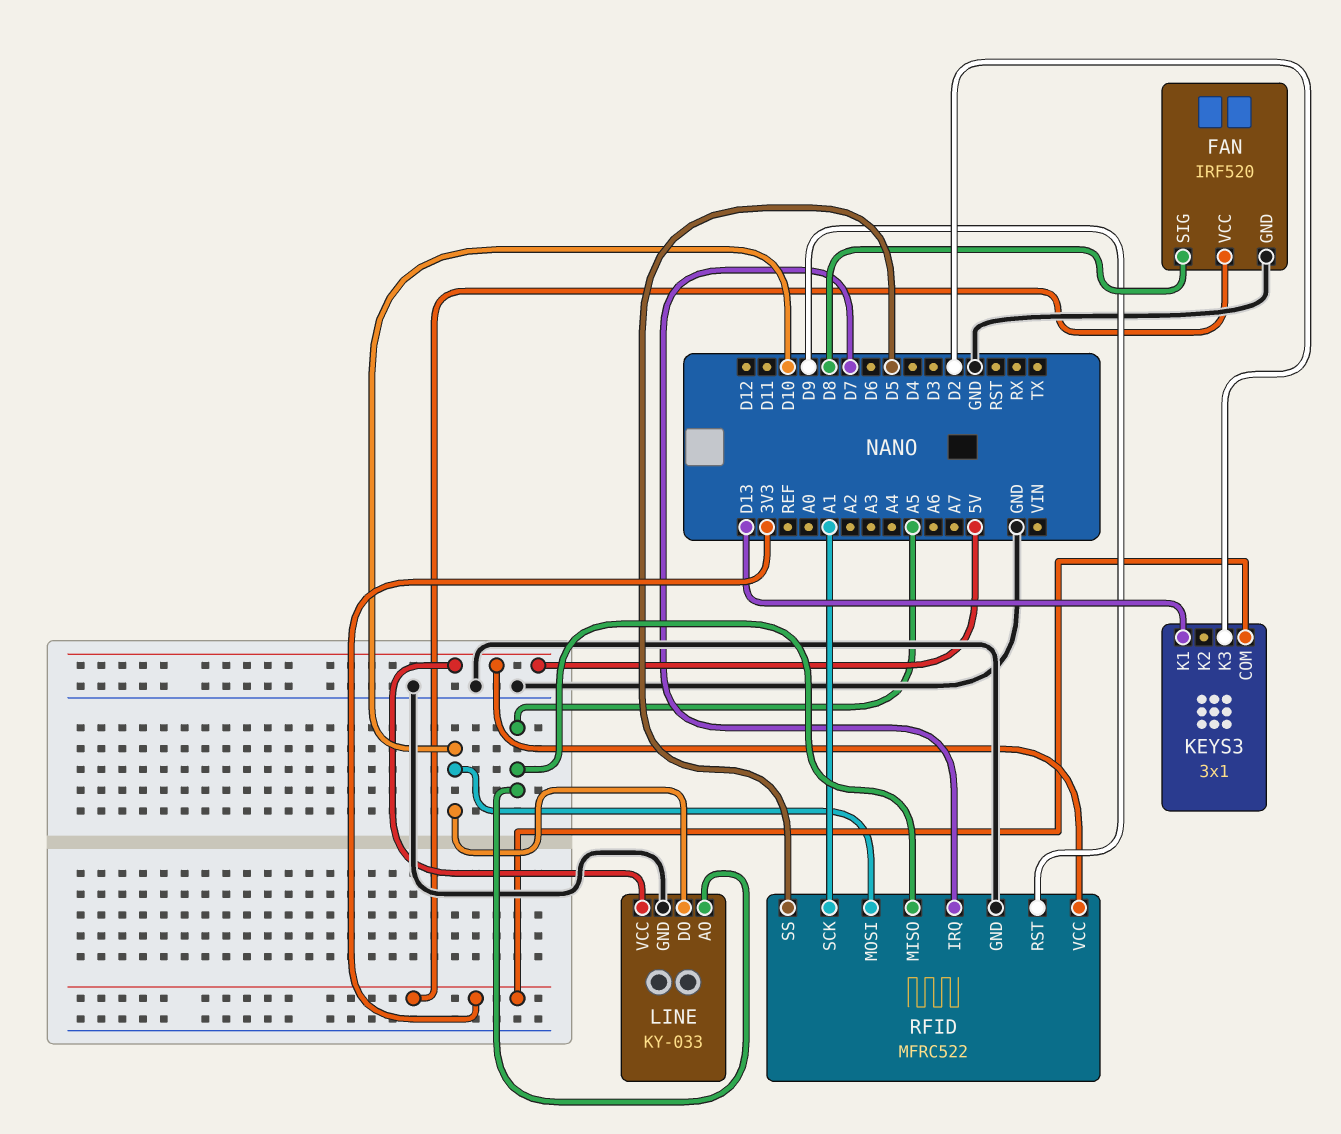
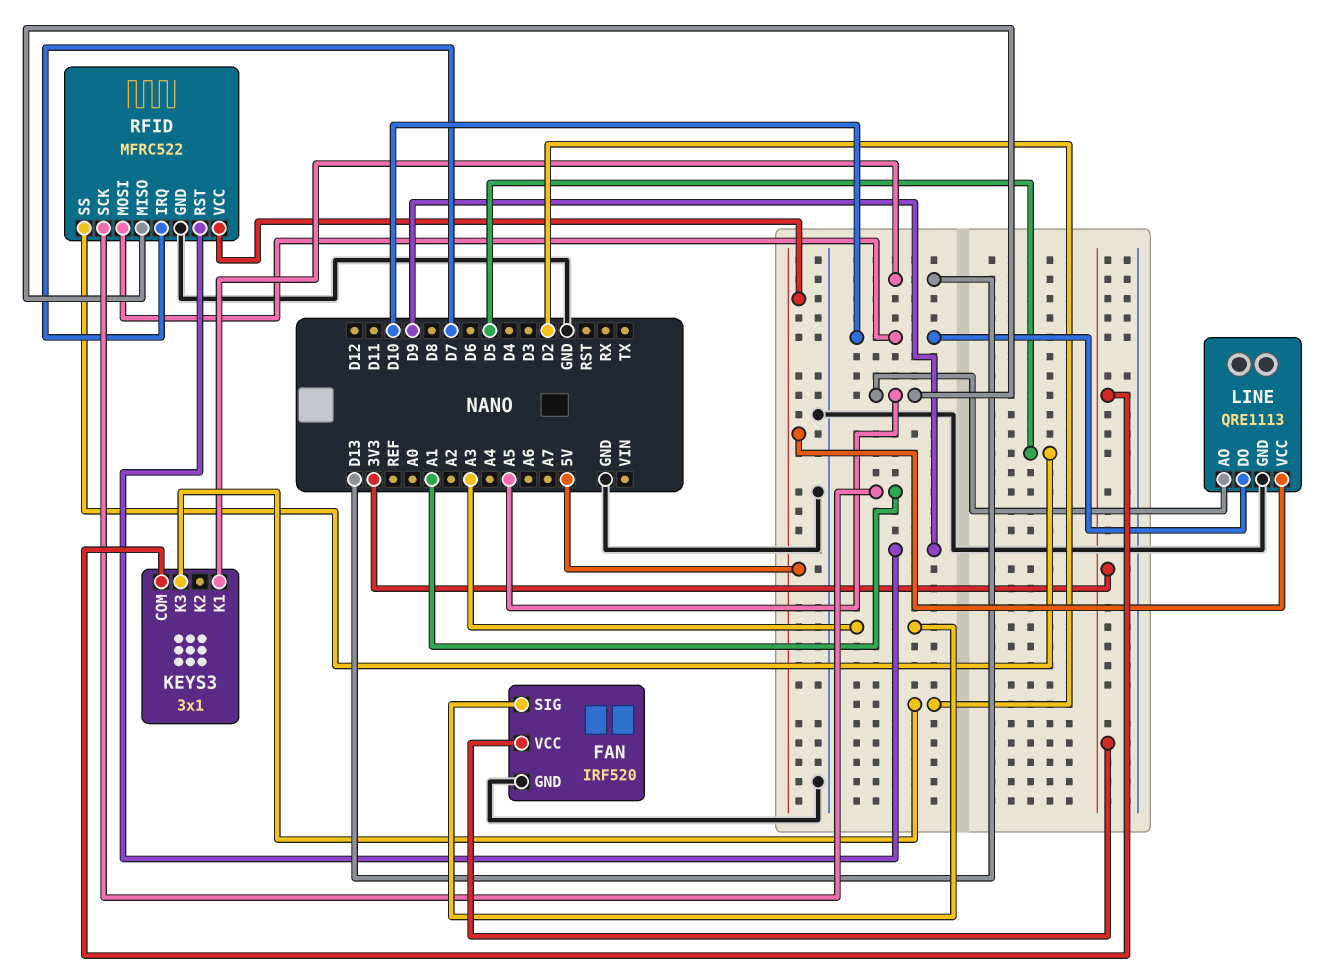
FAN pin SIG: D8 -> A3
LINE: KY-033 -> QRE1113

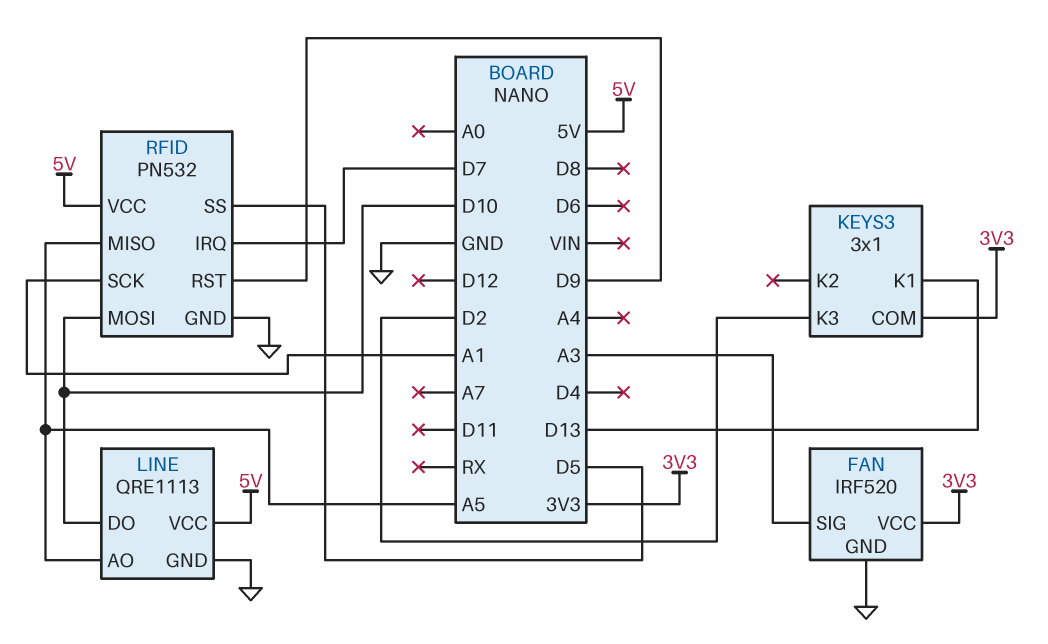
RFID: MFRC522 -> PN532

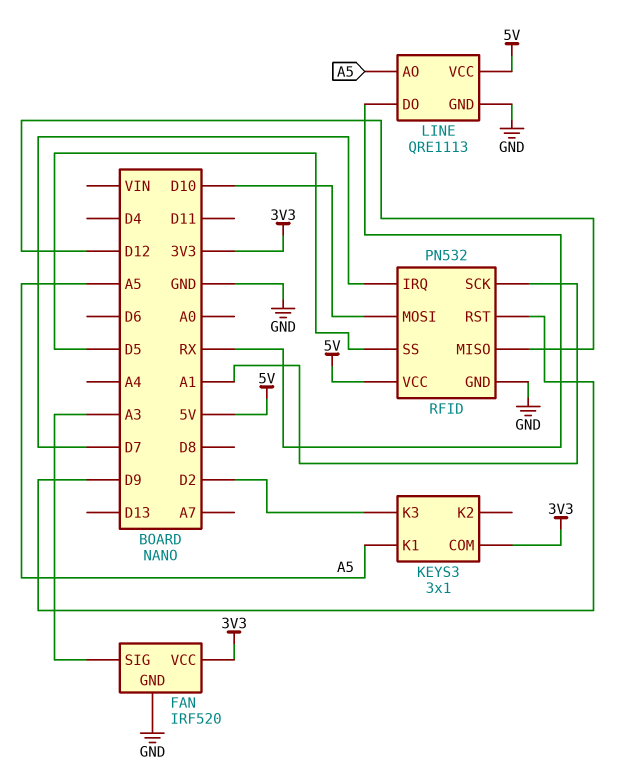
KEYS3 pin K1: D13 -> A5
LINE pin DO: D10 -> RX
RFID pin MISO: A5 -> D12

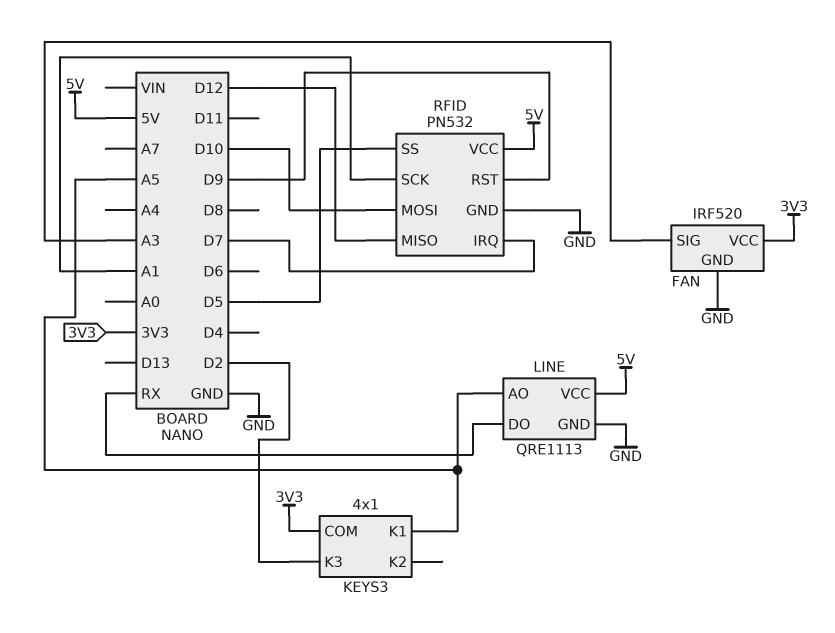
KEYS3: 3x1 -> 4x1

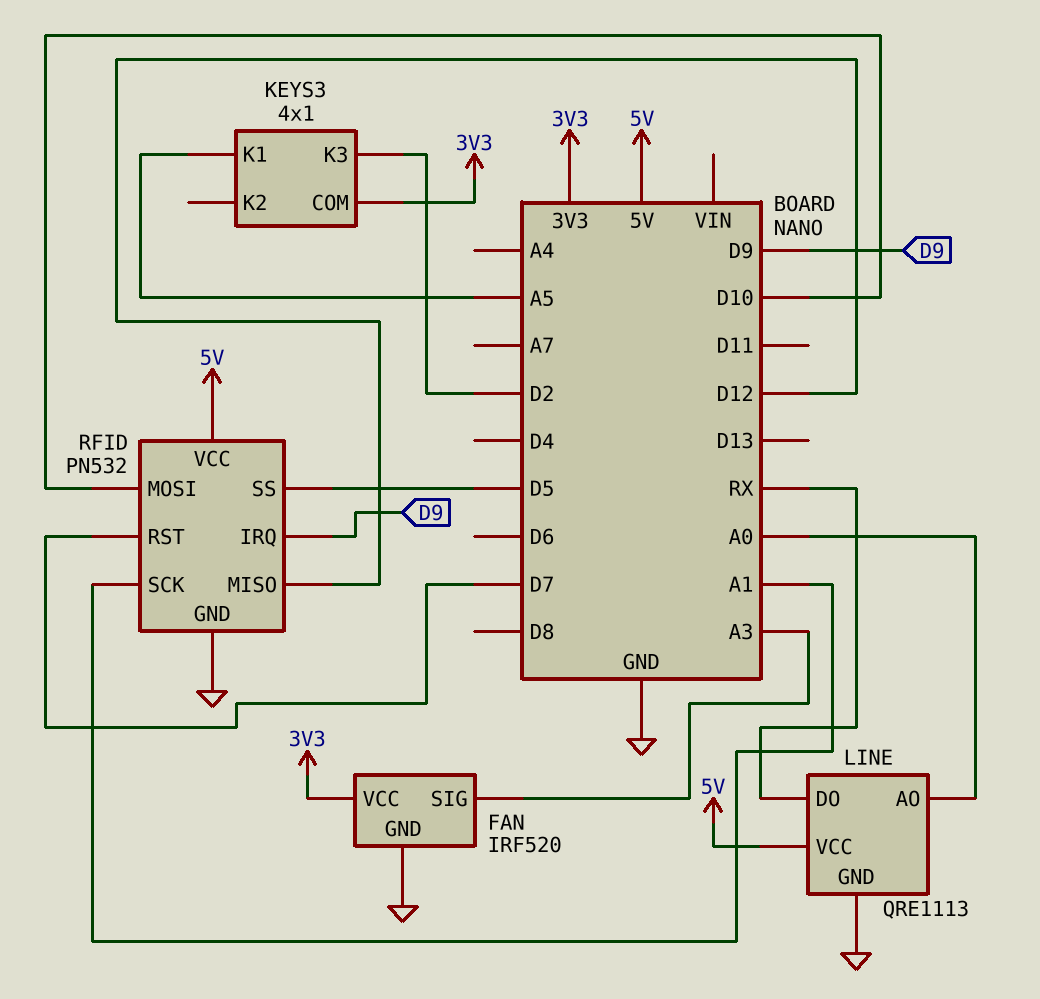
LINE pin AO: A5 -> A0
RFID pin IRQ: D7 -> D9
RFID pin RST: D9 -> D7

